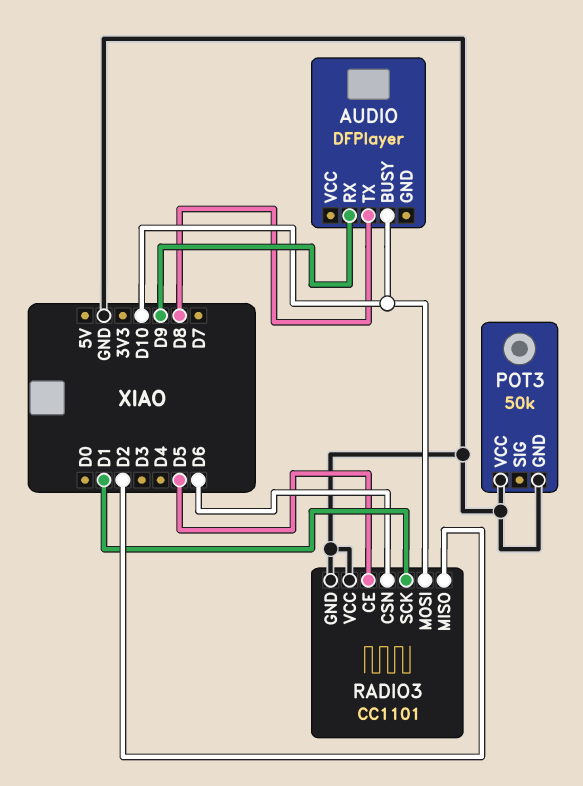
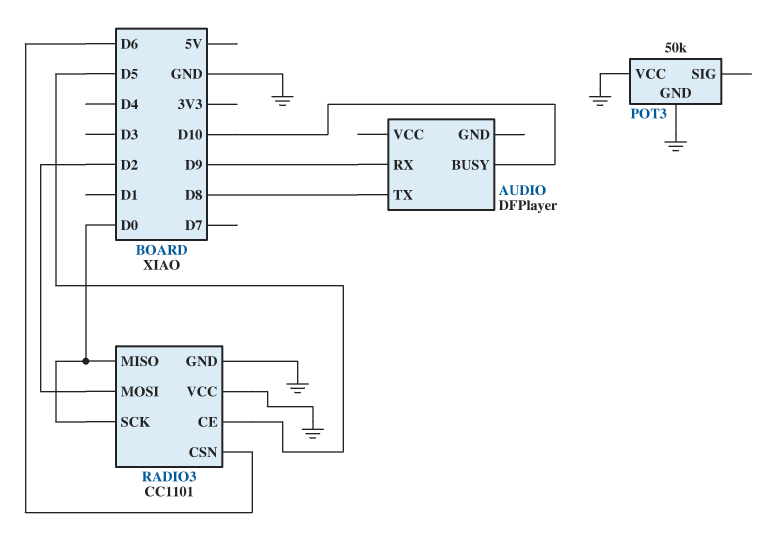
RADIO3 pin MISO: D2 -> D0
RADIO3 pin MOSI: D10 -> D2
RADIO3 pin SCK: D1 -> D0

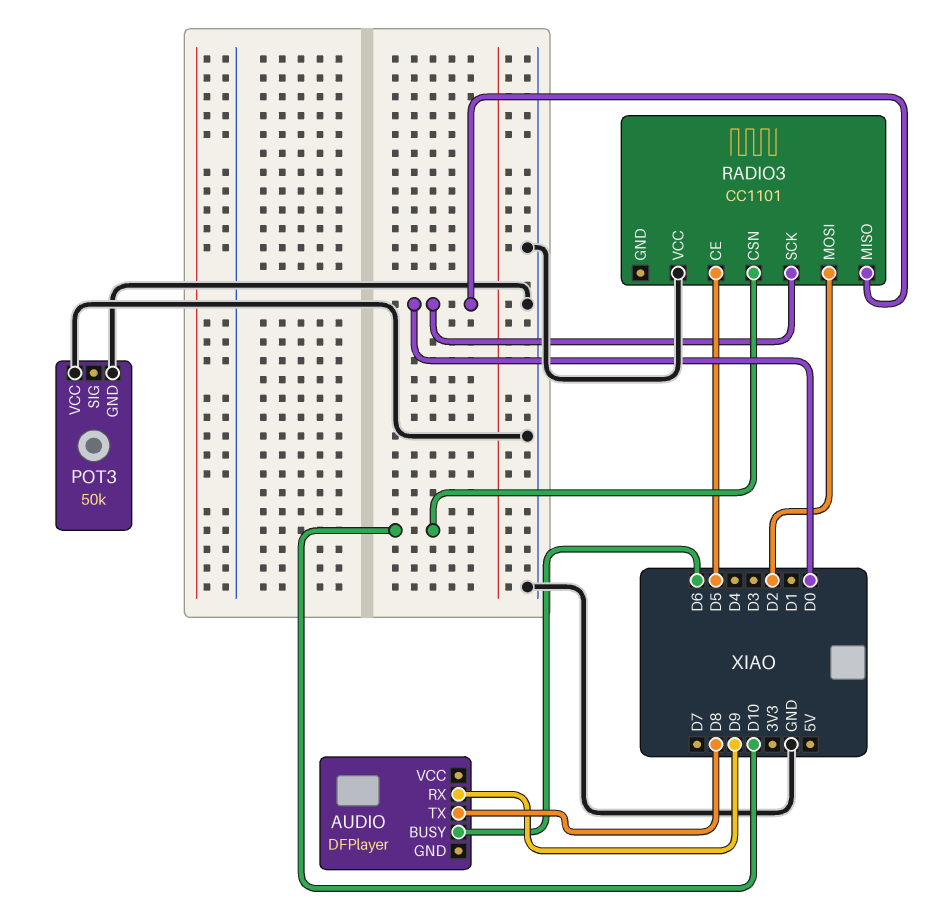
AUDIO pin BUSY: D10 -> D6
RADIO3 pin CSN: D6 -> D10
RADIO3 pin GND: GND -> none

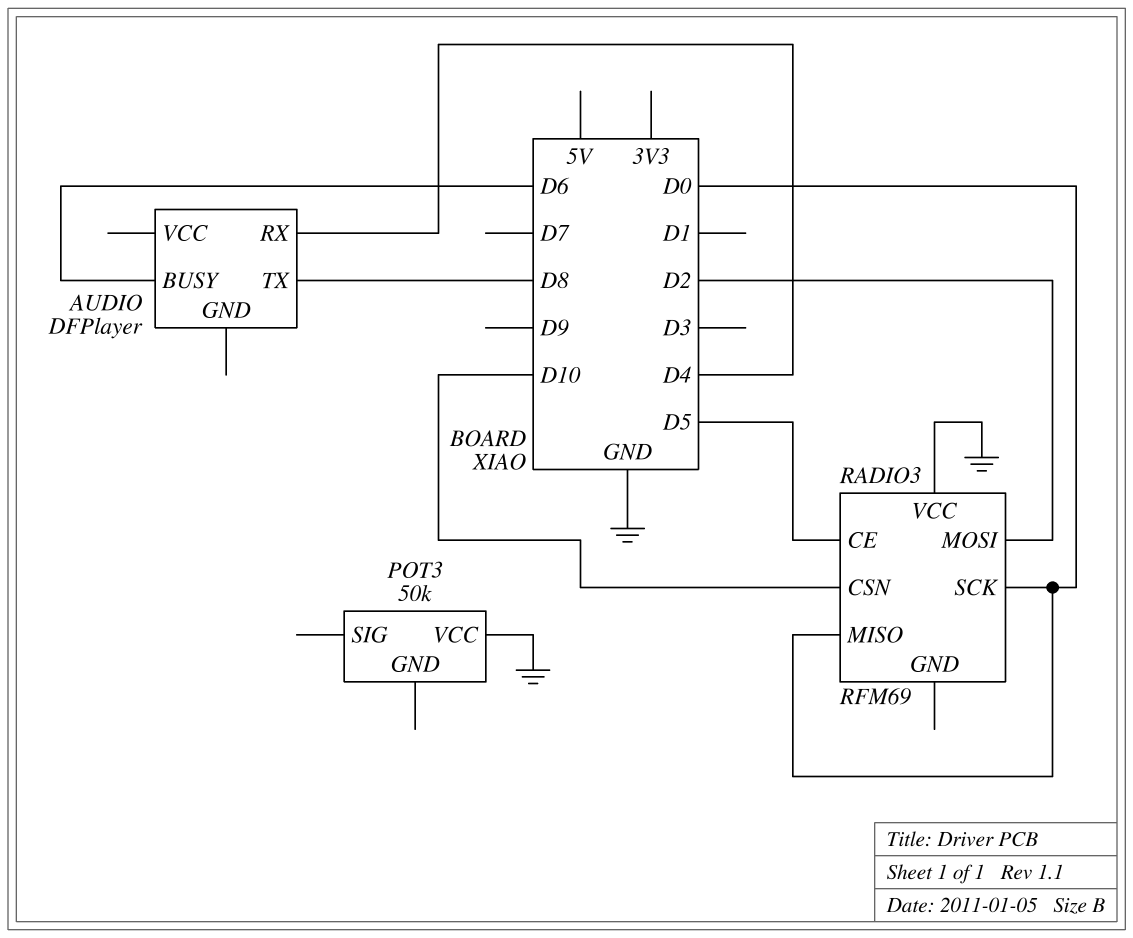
AUDIO pin RX: D9 -> D4
POT3 pin GND: GND -> none
RADIO3: CC1101 -> RFM69

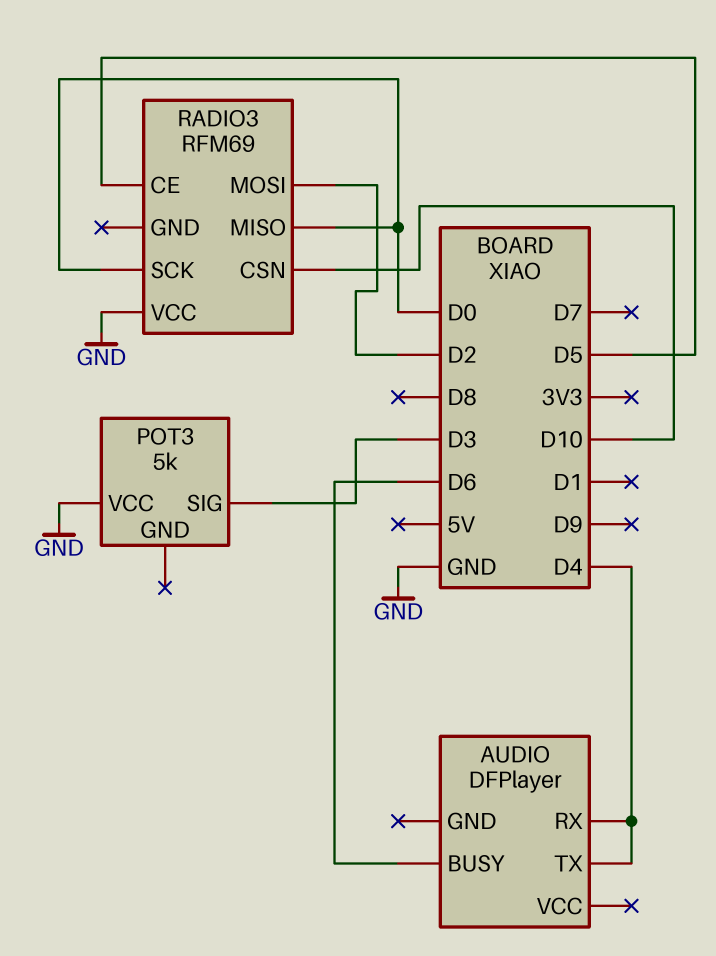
AUDIO pin TX: D8 -> D4
POT3: 50k -> 5k
POT3 pin SIG: none -> D3

